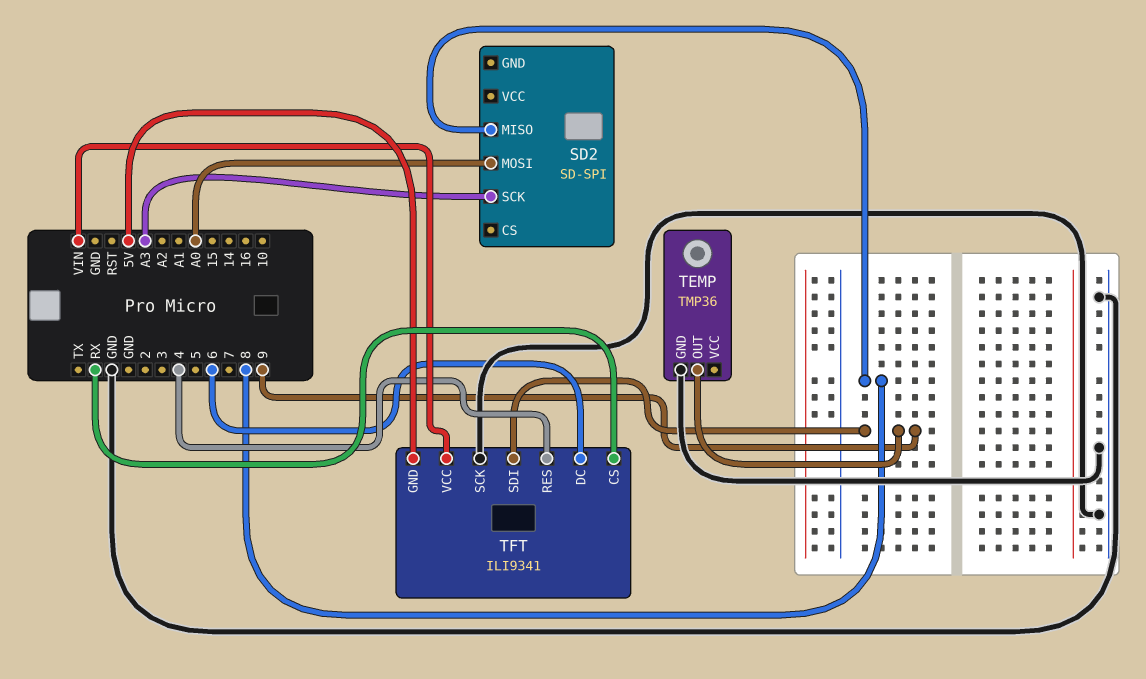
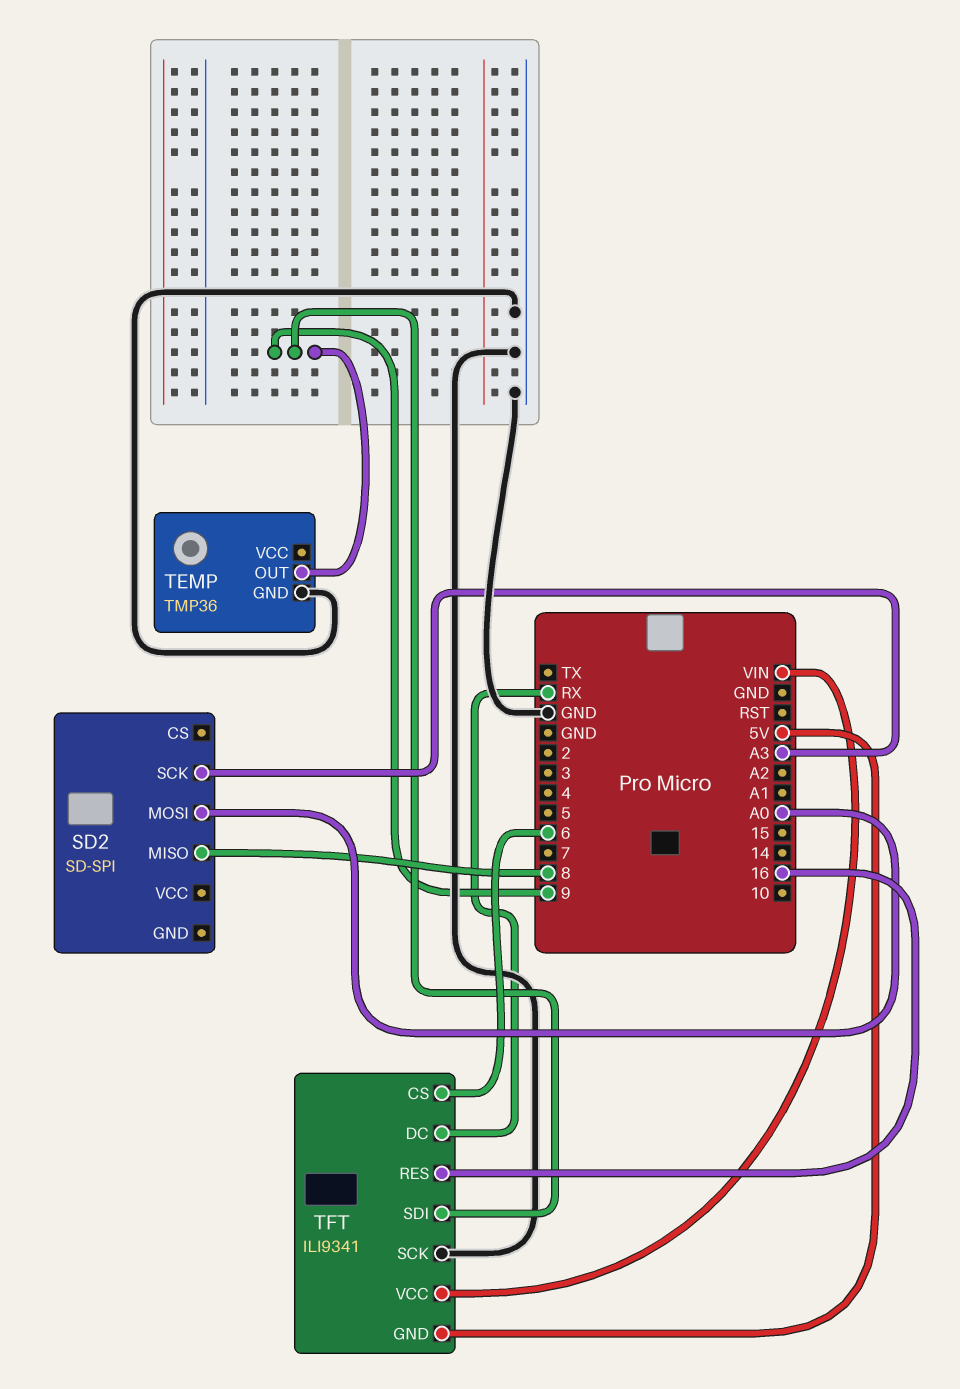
TFT pin CS: RX -> 6
TFT pin DC: 6 -> RX
TFT pin RES: 4 -> 16

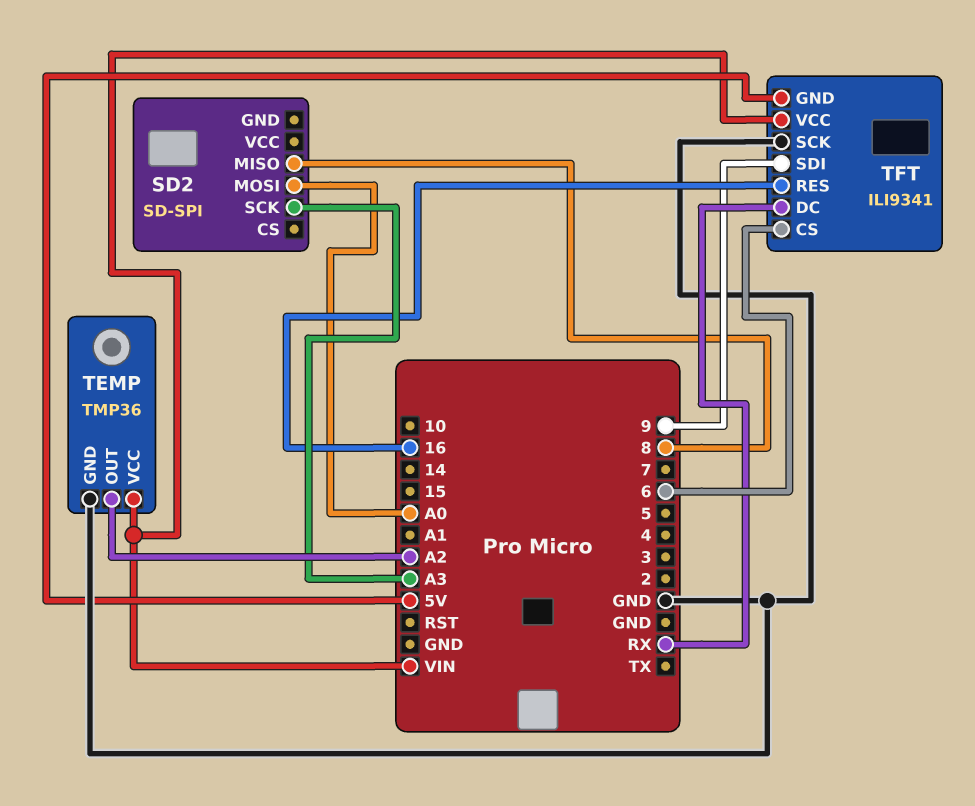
TEMP pin OUT: 9 -> A2
TEMP pin VCC: none -> VIN

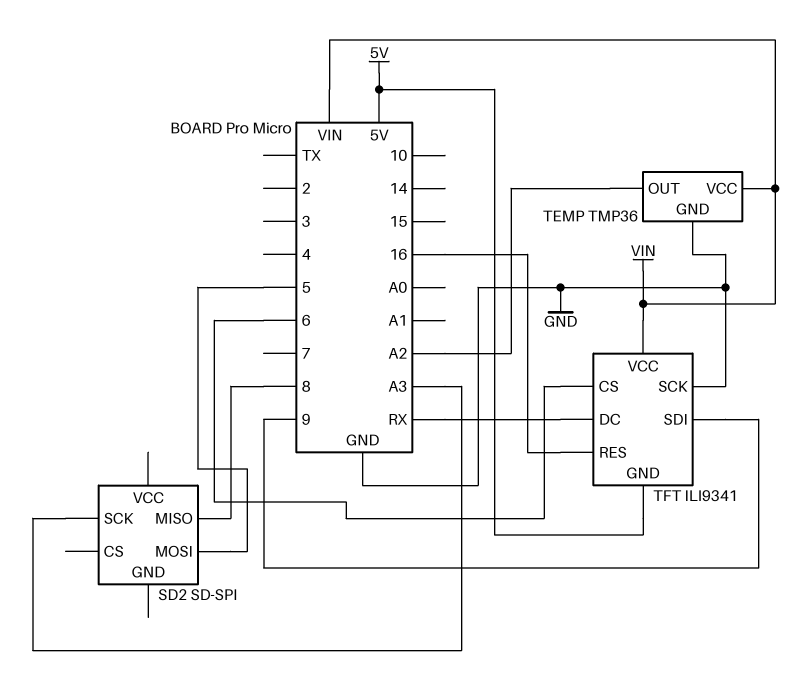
SD2 pin MOSI: A0 -> 5

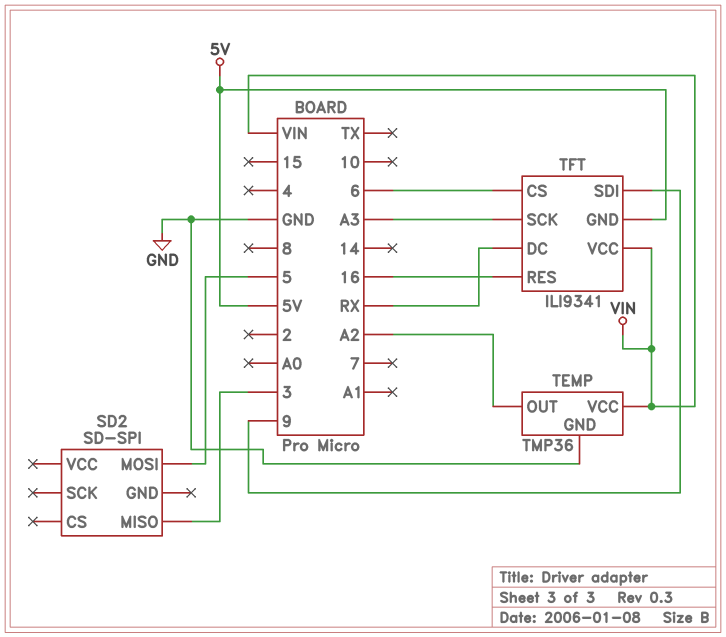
SD2 pin MISO: 8 -> 3
SD2 pin SCK: A3 -> none
TFT pin SCK: GND -> A3

